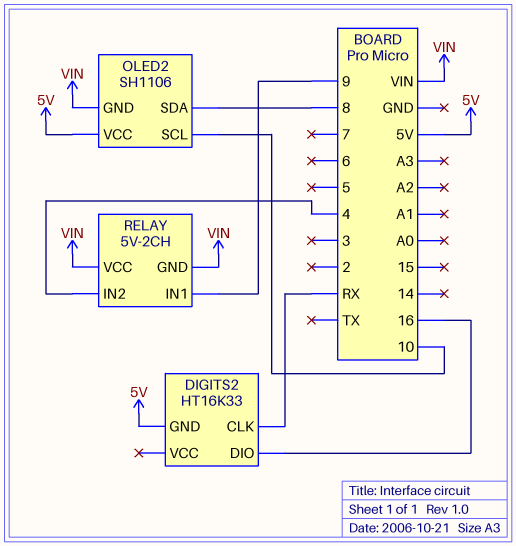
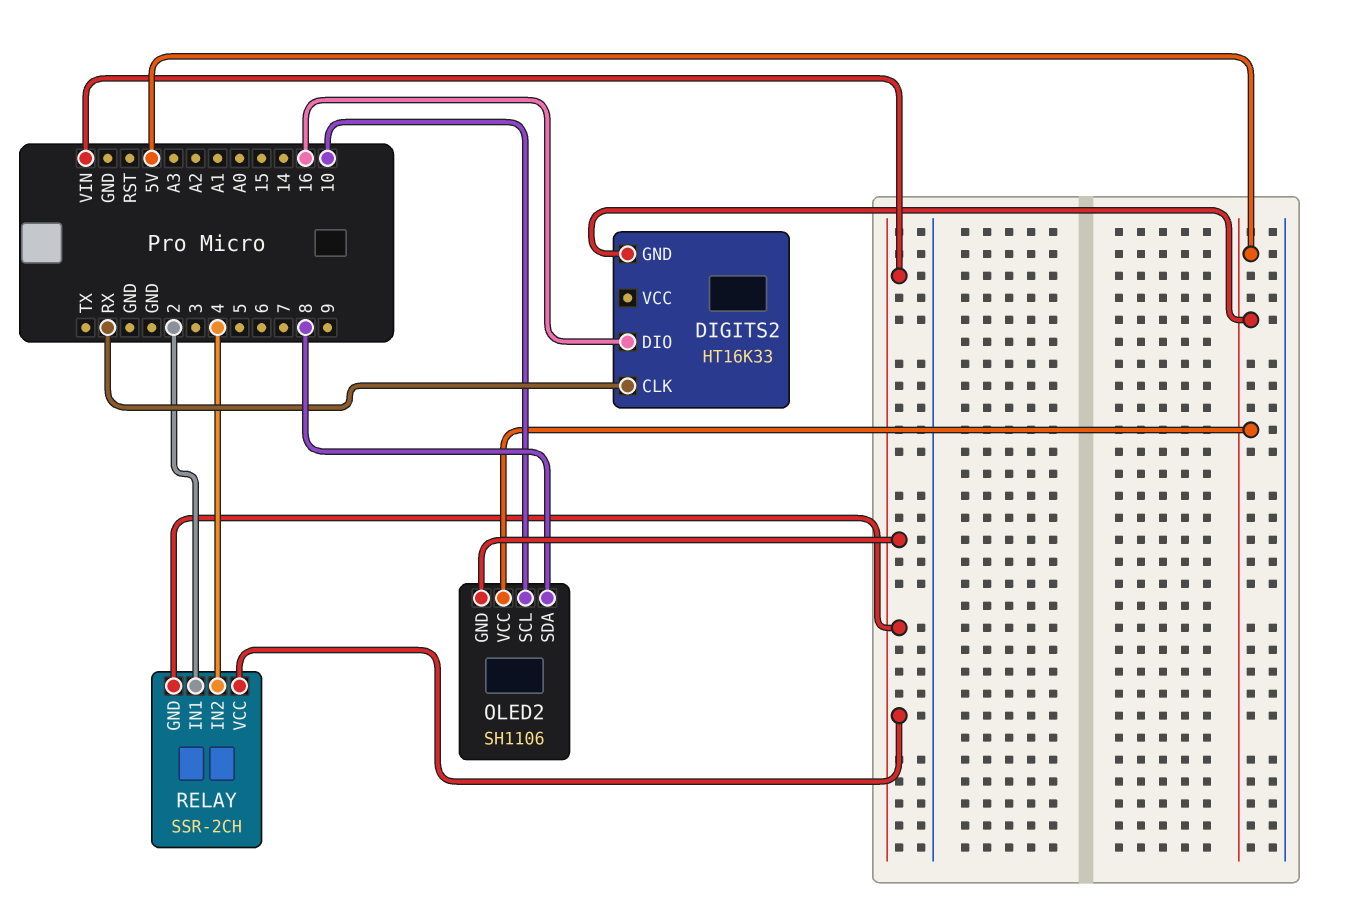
RELAY: 5V-2CH -> SSR-2CH
RELAY pin IN1: 9 -> 2

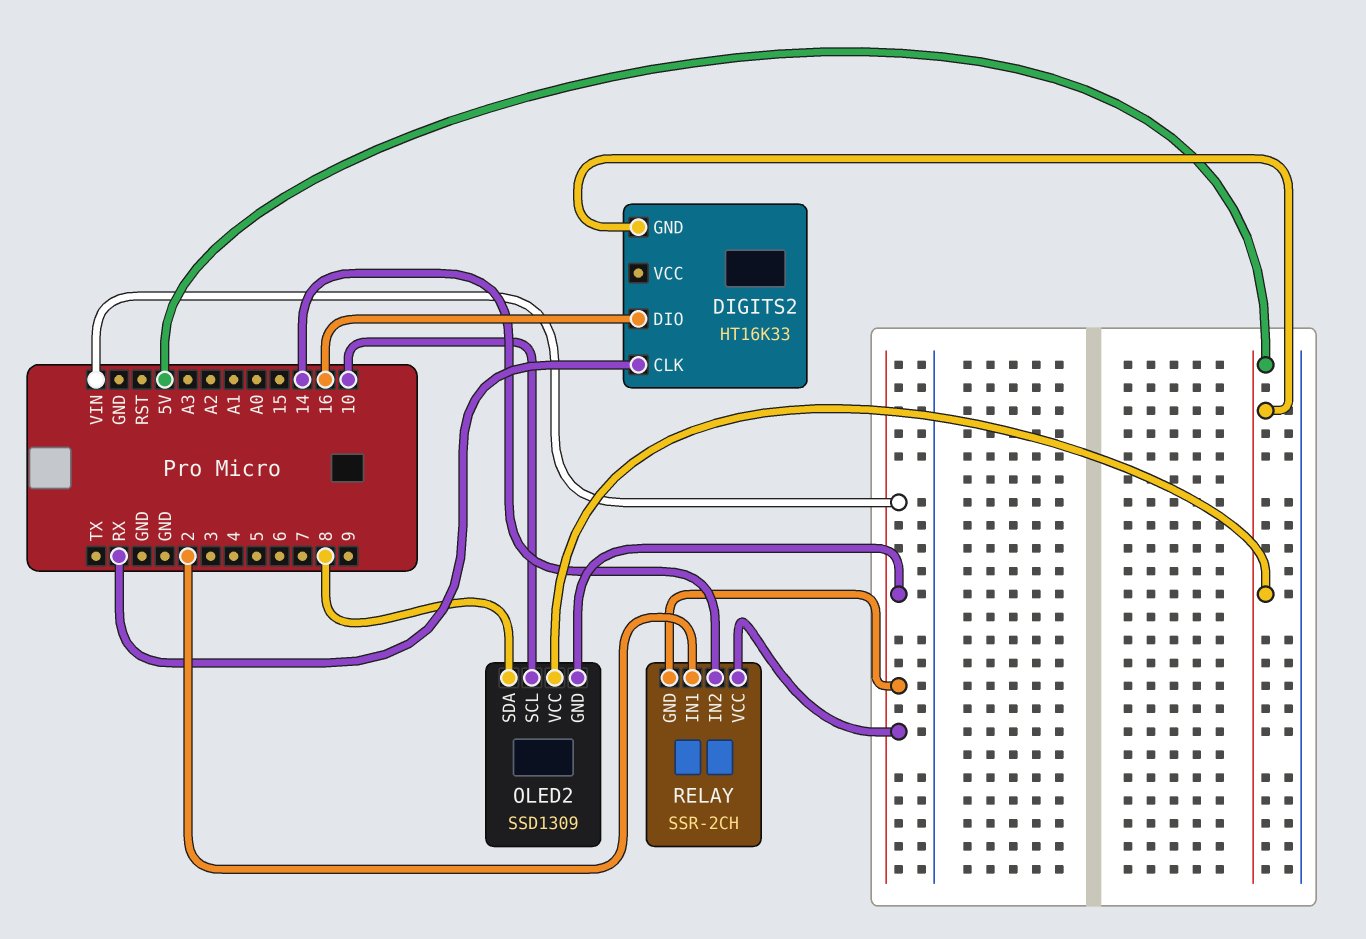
OLED2: SH1106 -> SSD1309
RELAY pin IN2: 4 -> 14

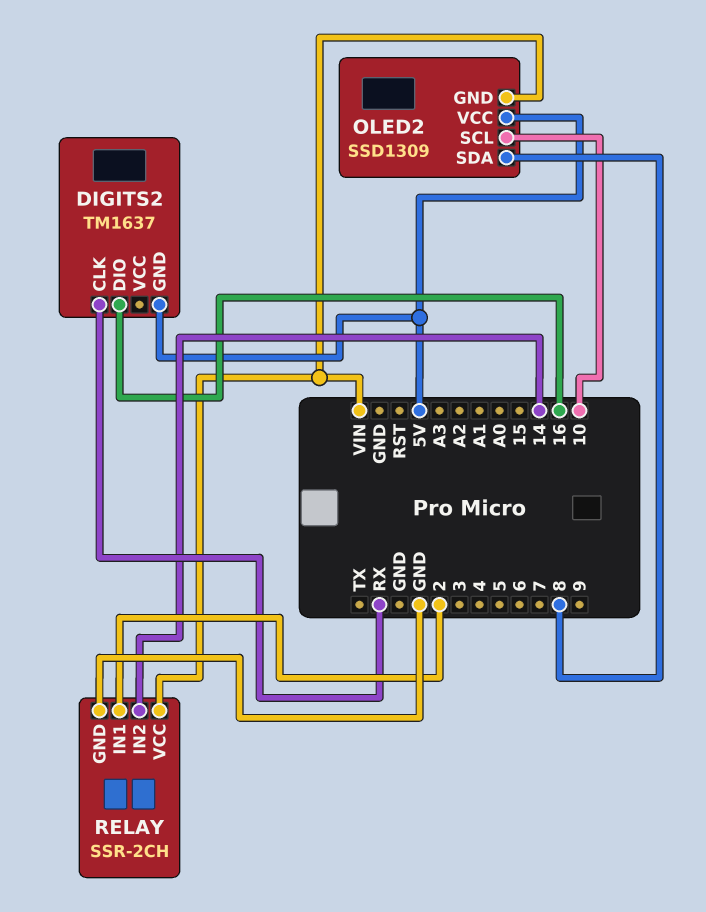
DIGITS2: HT16K33 -> TM1637
RELAY pin GND: VIN -> GND

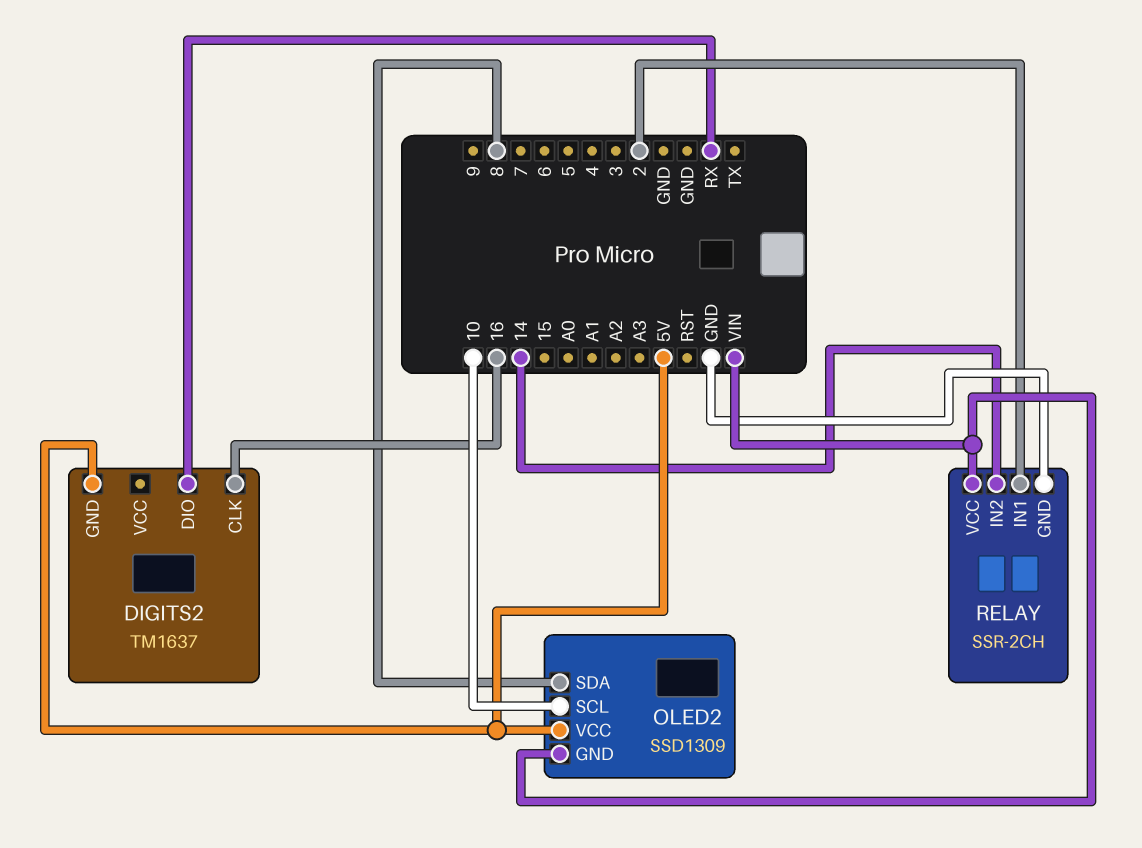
DIGITS2 pin CLK: RX -> 16
DIGITS2 pin DIO: 16 -> RX

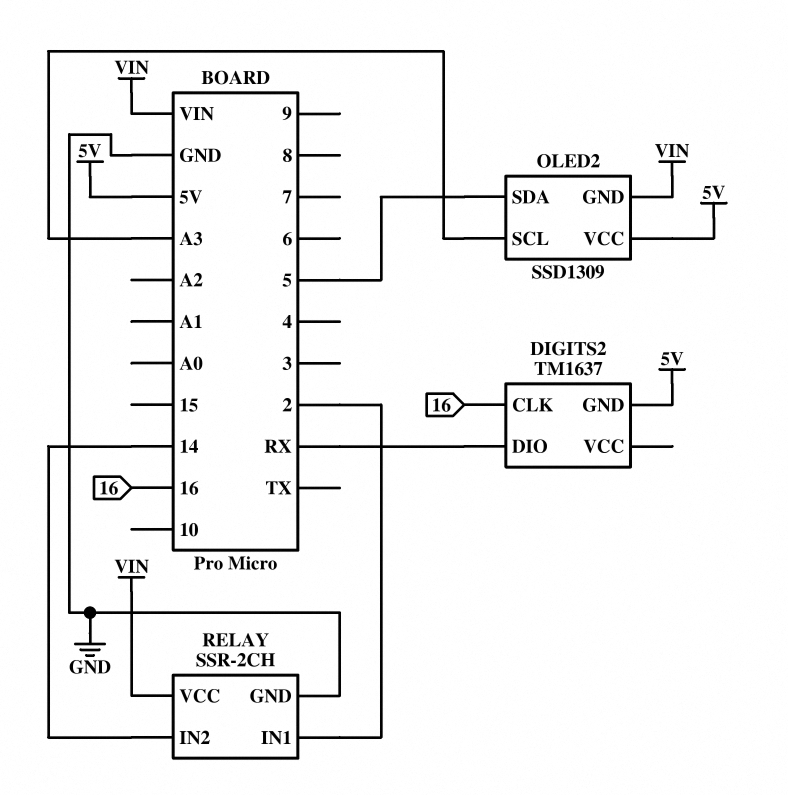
OLED2 pin SCL: 10 -> A3
OLED2 pin SDA: 8 -> 5

